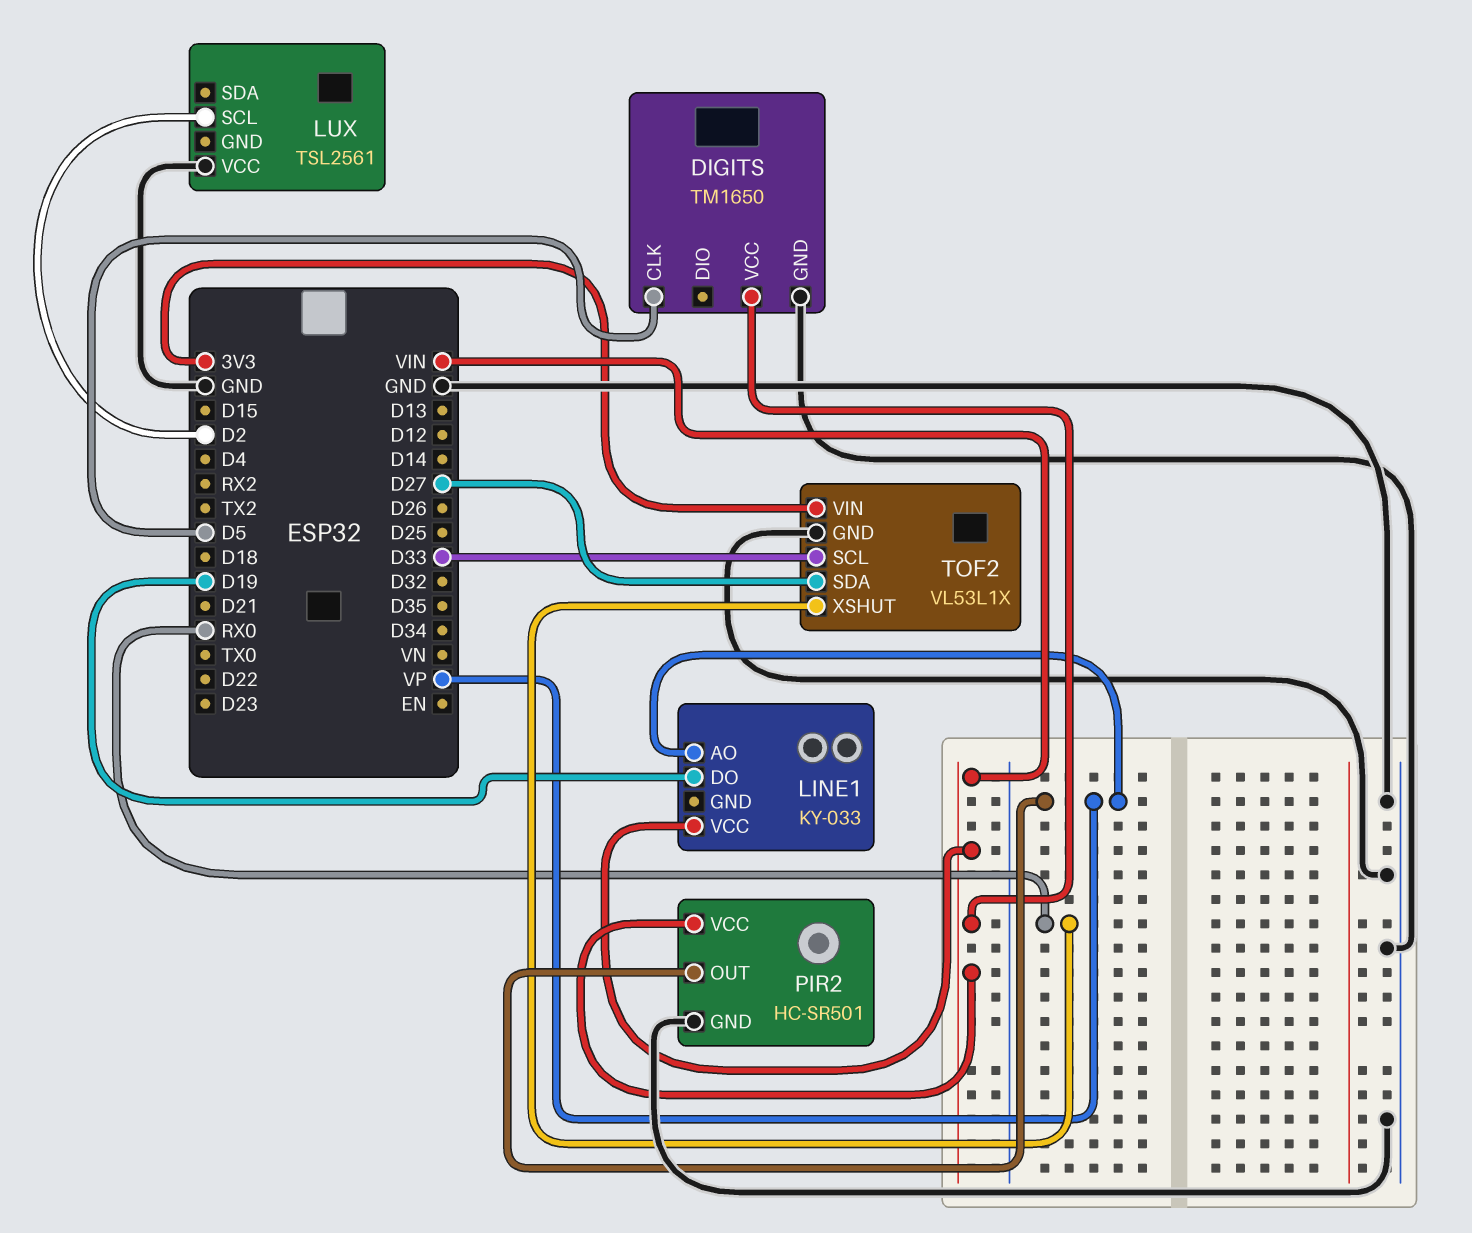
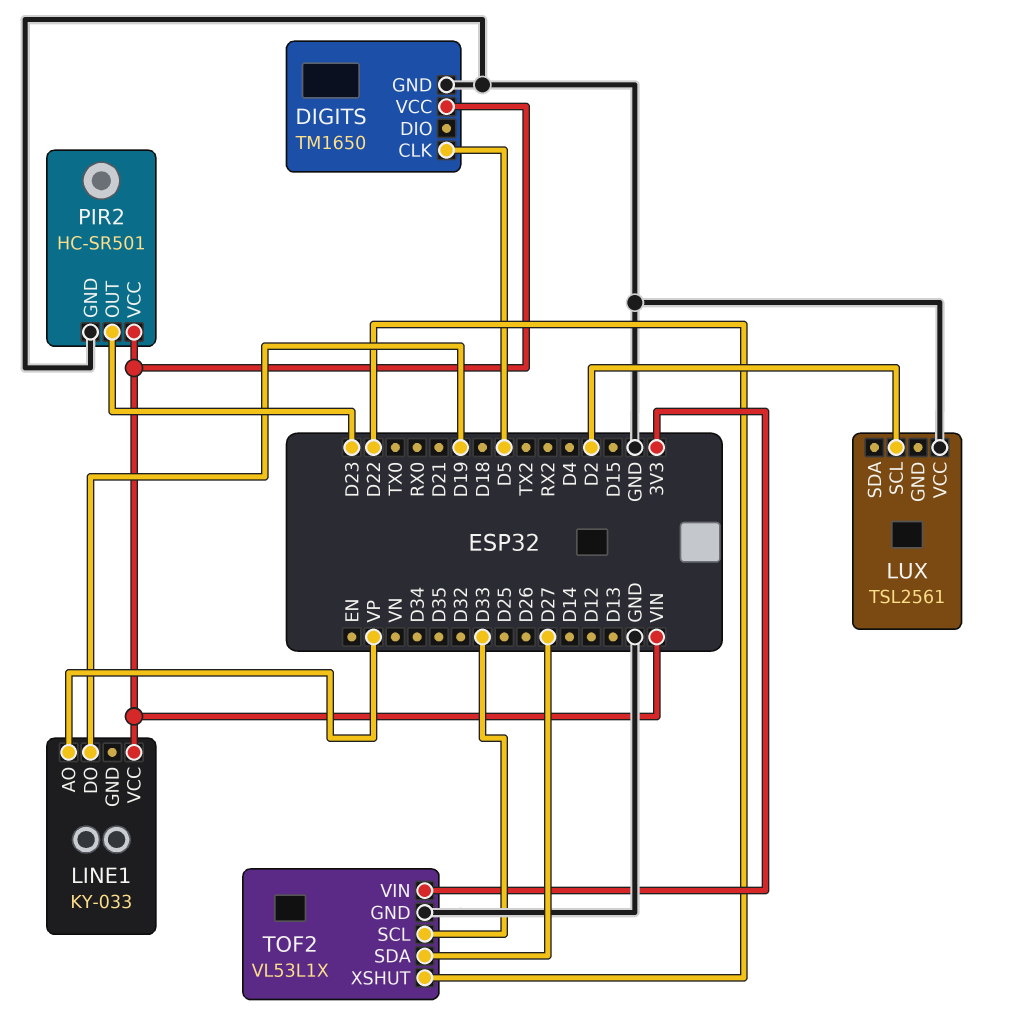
PIR2 pin OUT: VP -> D23
TOF2 pin XSHUT: RX0 -> D22

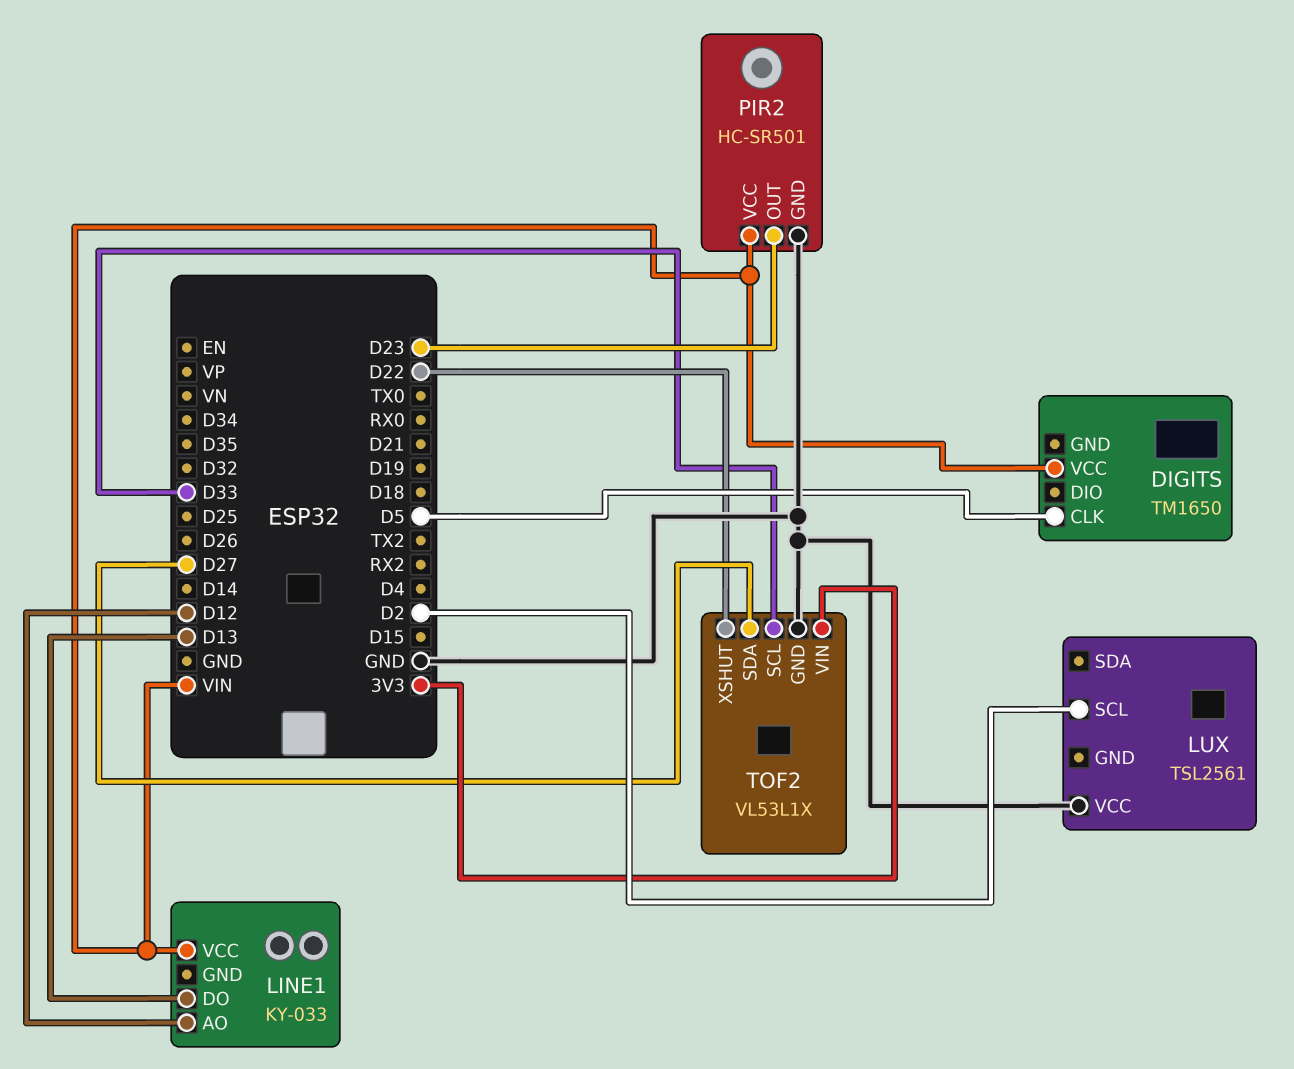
DIGITS pin GND: GND -> none
LINE1 pin AO: VP -> D12
LINE1 pin DO: D19 -> D13

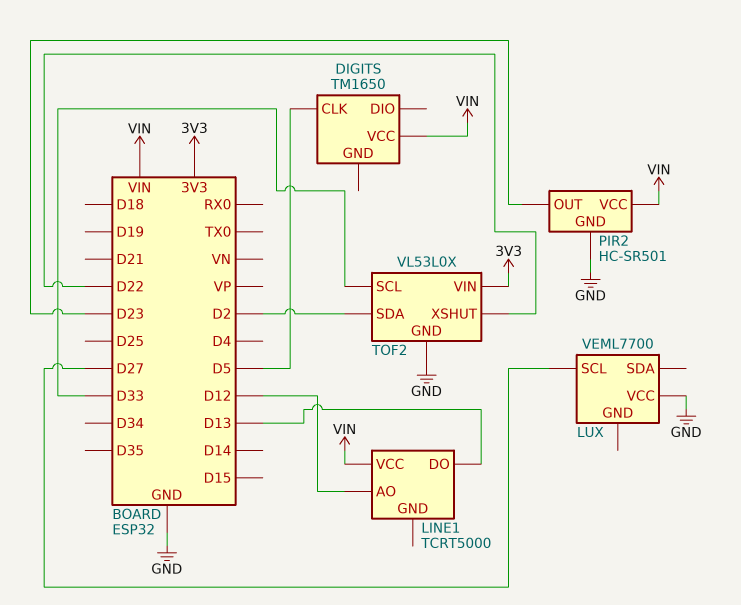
LINE1: KY-033 -> TCRT5000
LUX: TSL2561 -> VEML7700
LUX pin SCL: D2 -> D27
TOF2: VL53L1X -> VL53L0X
TOF2 pin SDA: D27 -> D2

